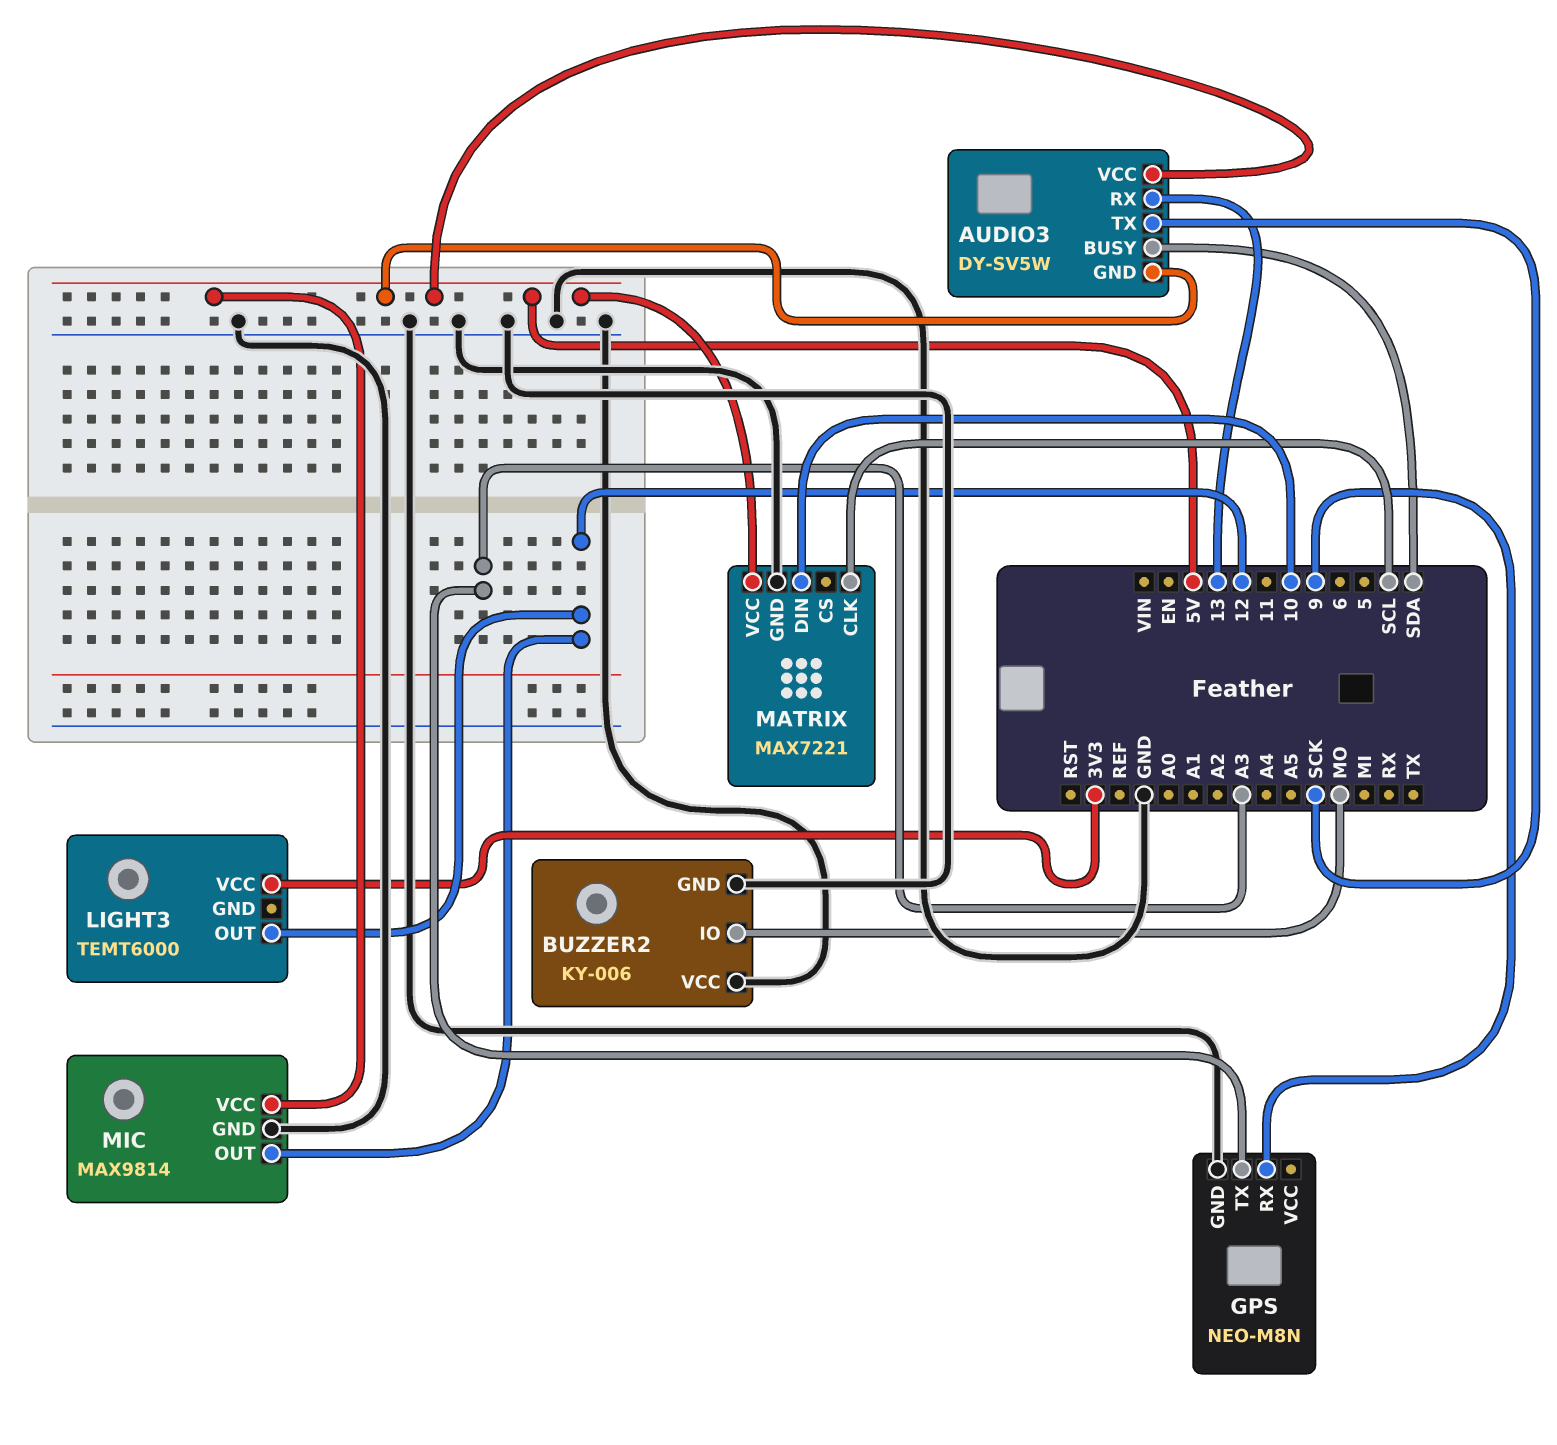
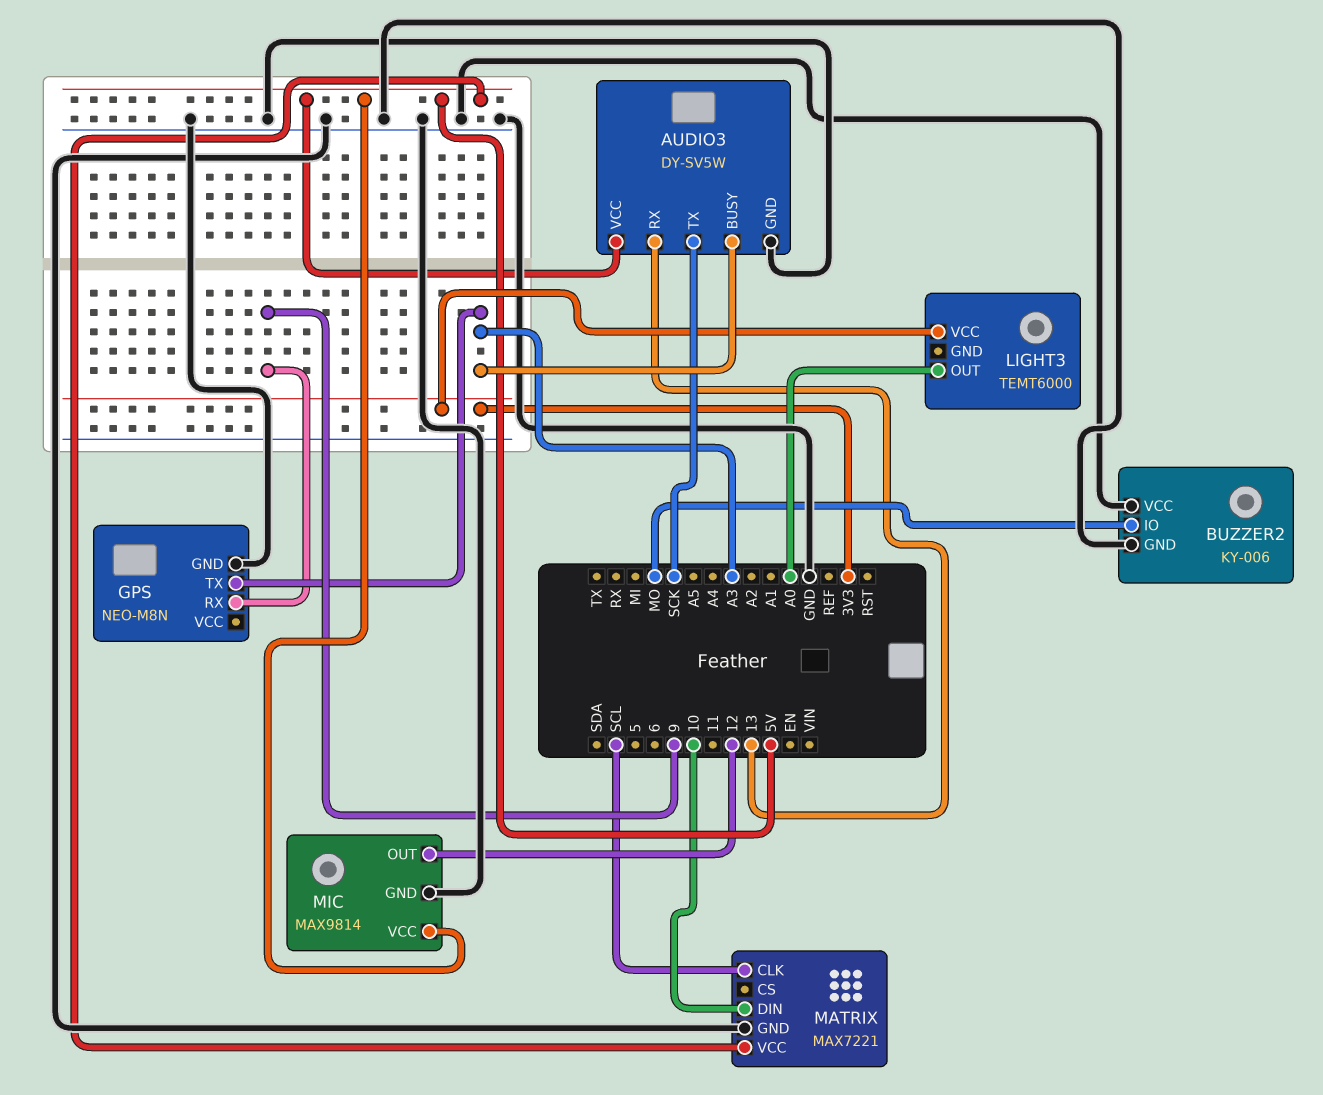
AUDIO3 pin BUSY: SDA -> A3
AUDIO3 pin GND: 5V -> GND
LIGHT3 pin OUT: 12 -> A0

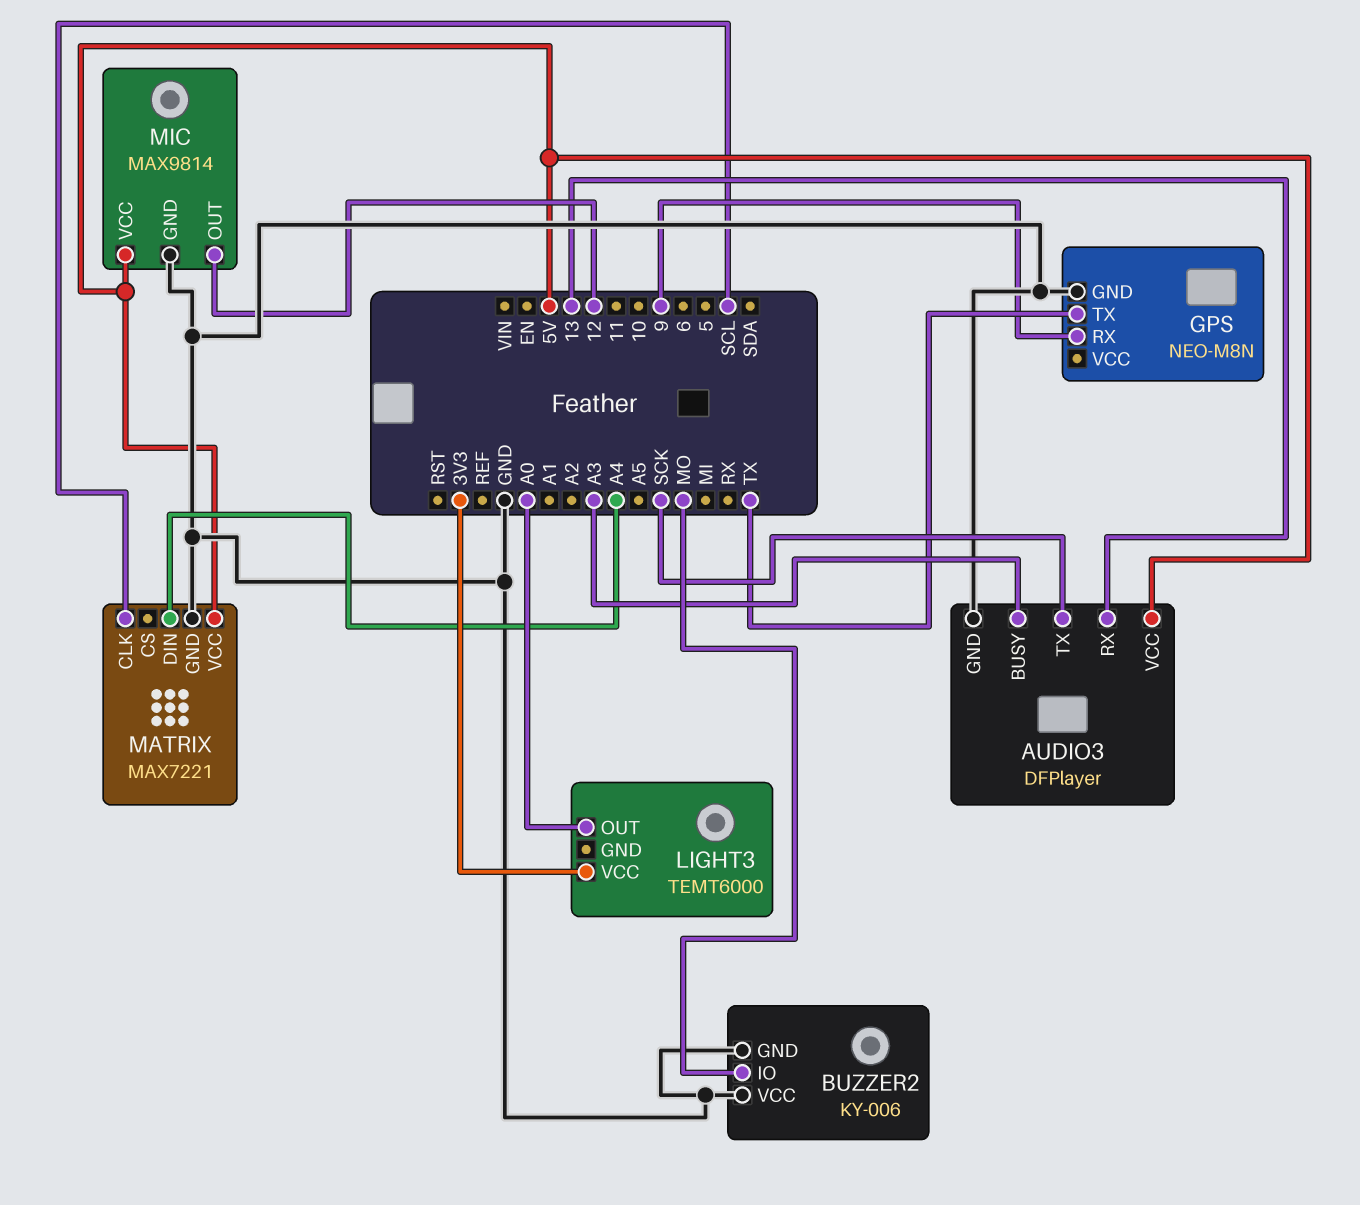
AUDIO3: DY-SV5W -> DFPlayer
GPS pin TX: A3 -> TX
MATRIX pin DIN: 10 -> A4

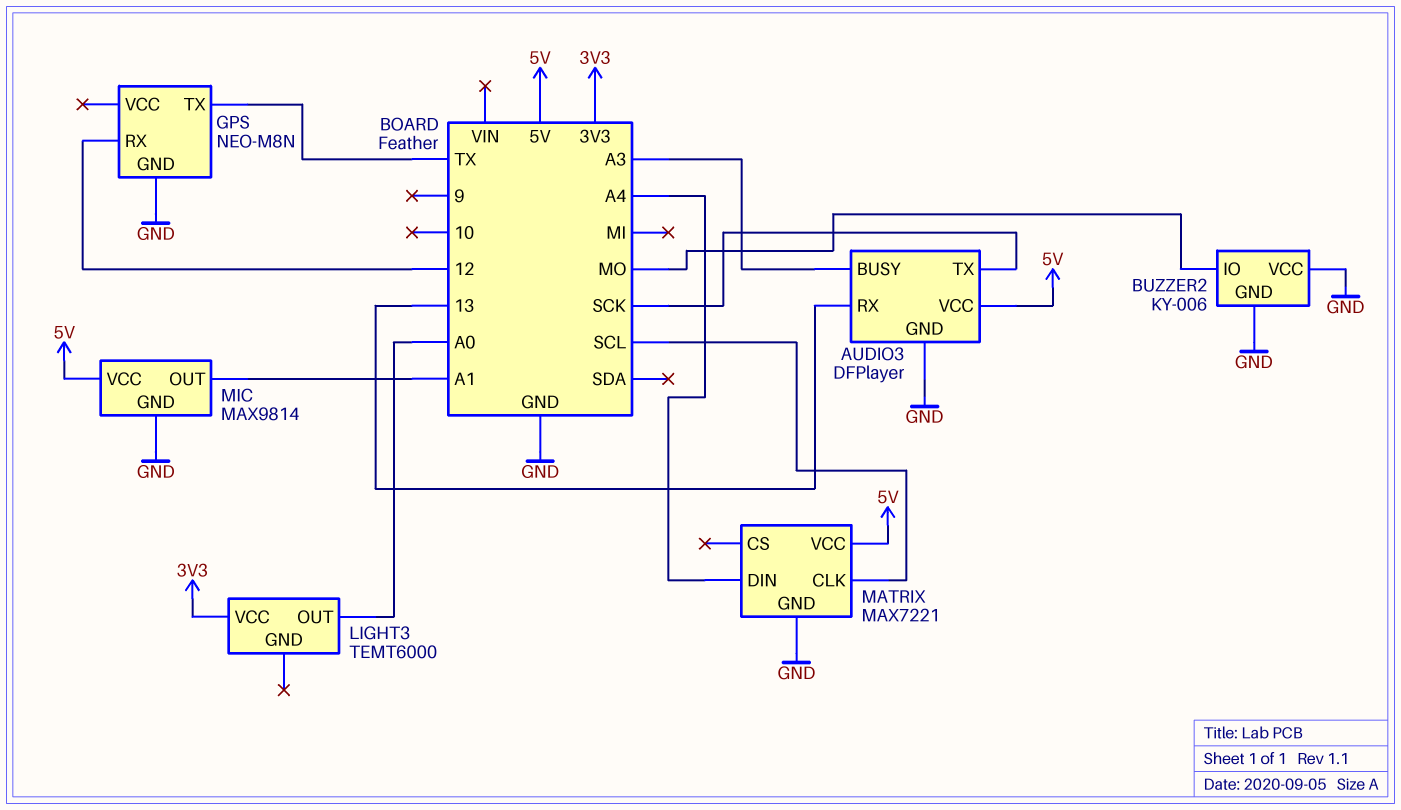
GPS pin RX: 9 -> 12
MIC pin OUT: 12 -> A1

